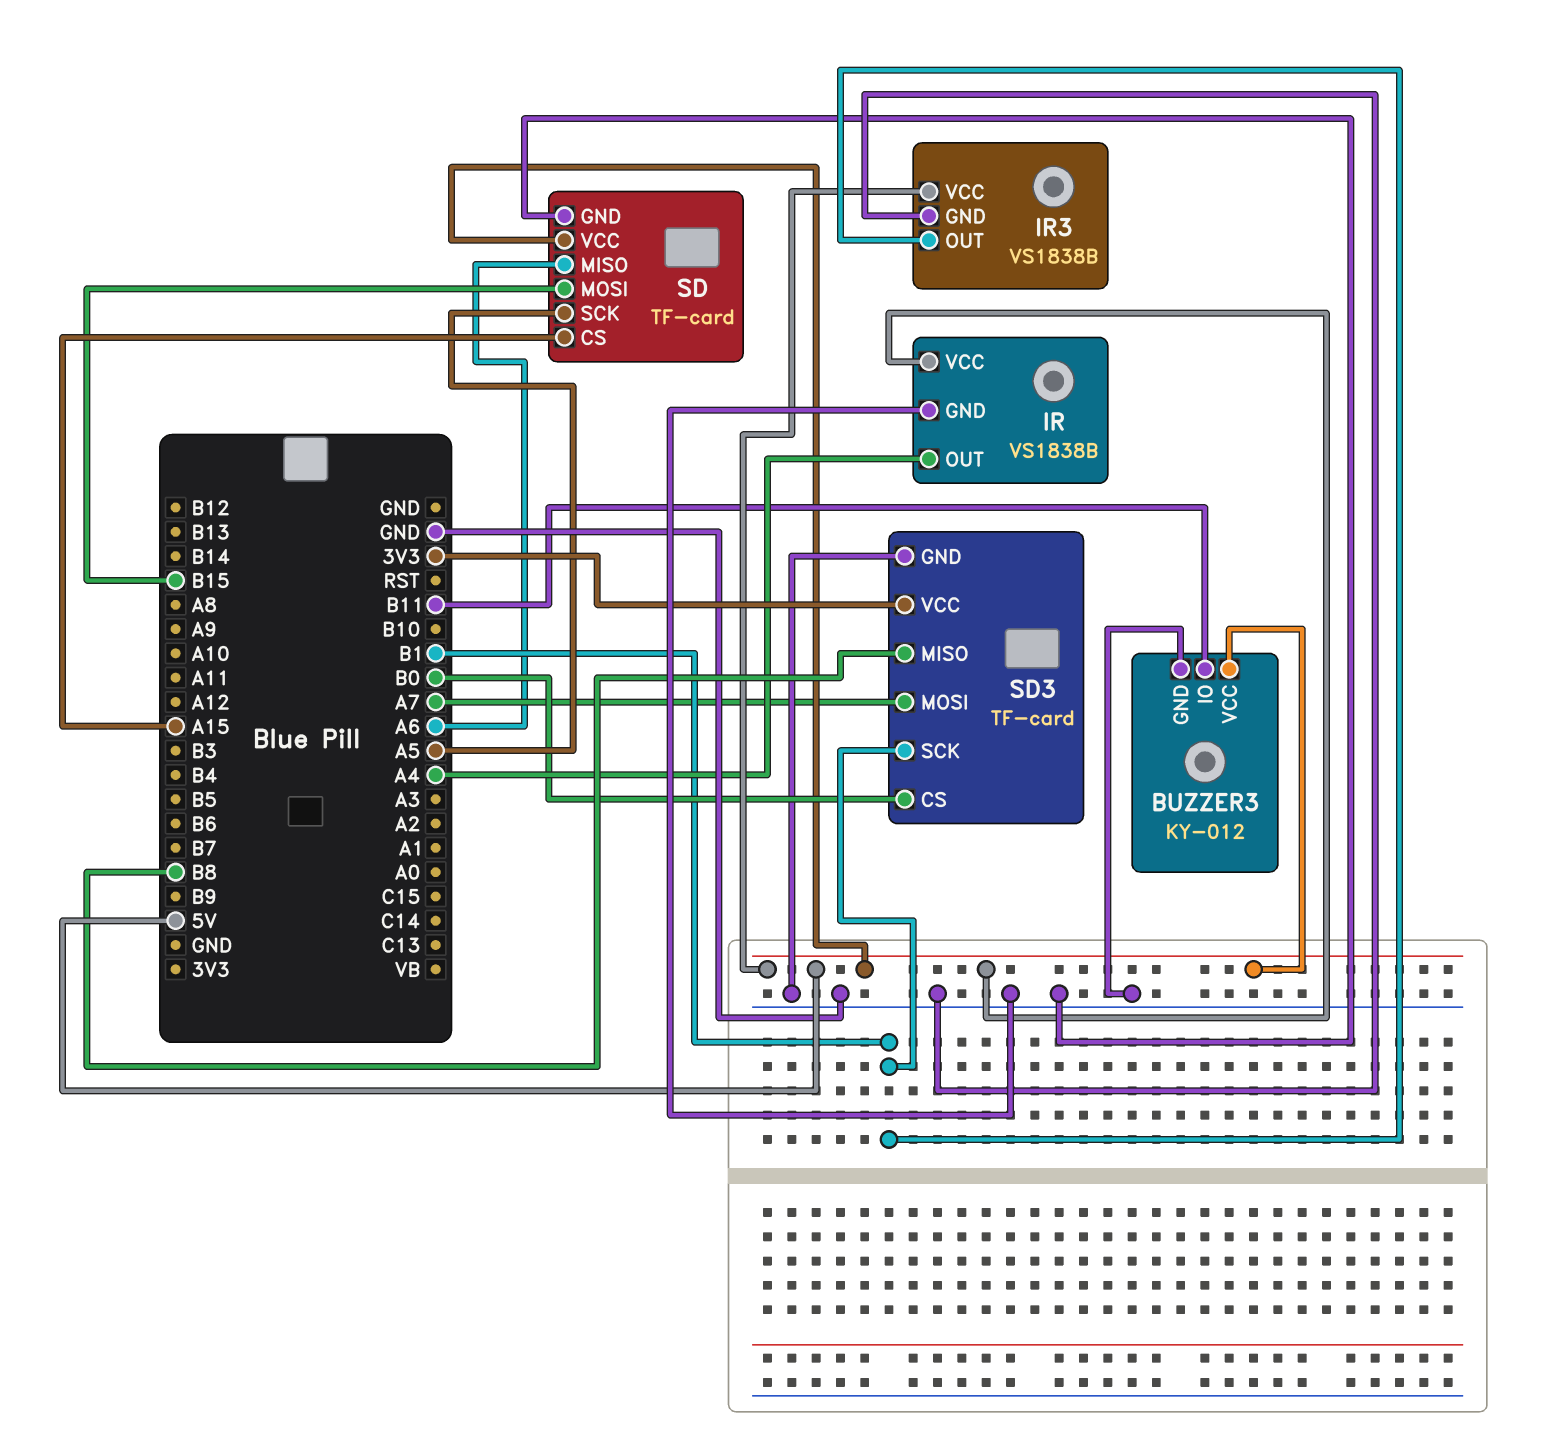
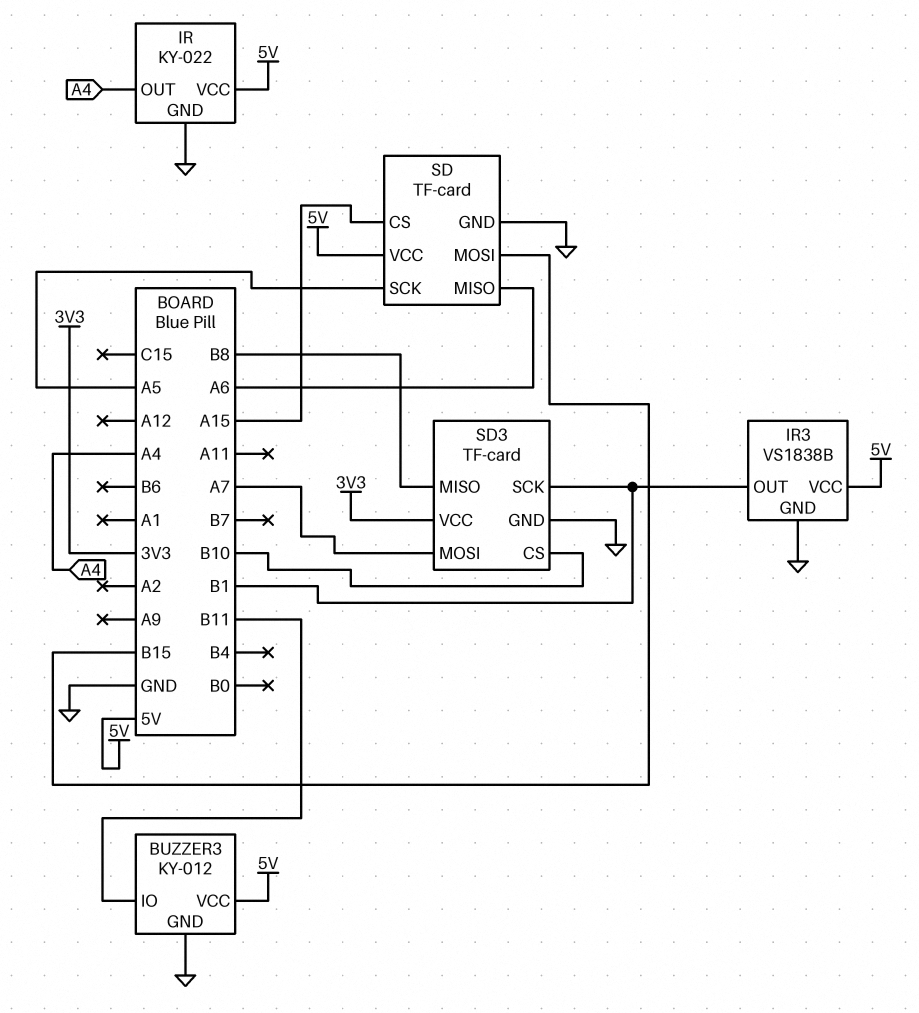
IR: VS1838B -> KY-022
SD3 pin CS: B0 -> B10

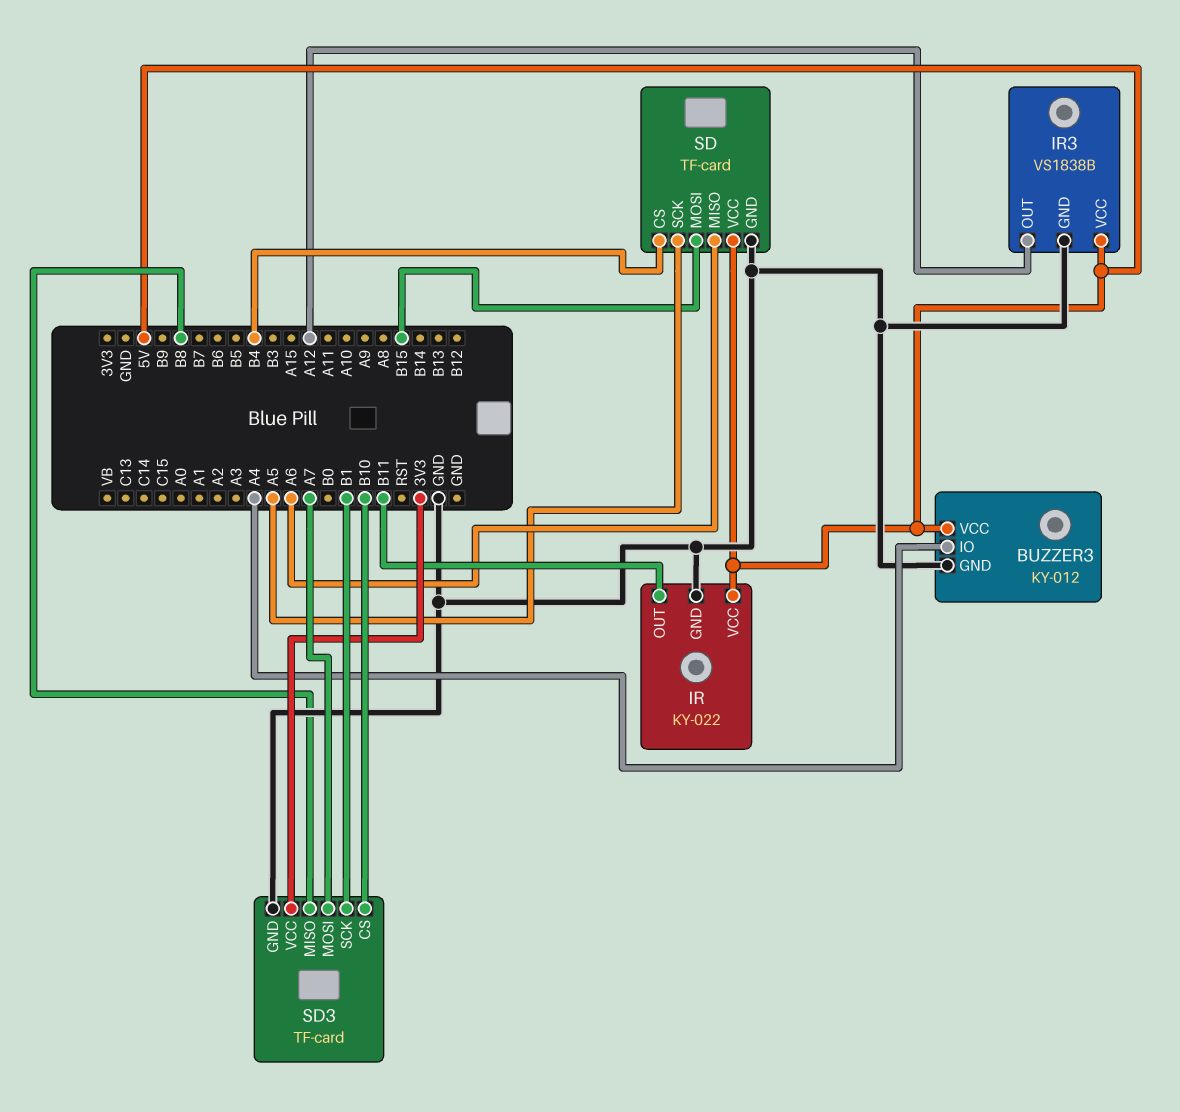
BUZZER3 pin IO: B11 -> A4
IR pin OUT: A4 -> B11
IR3 pin OUT: B1 -> A12
SD pin CS: A15 -> B4

